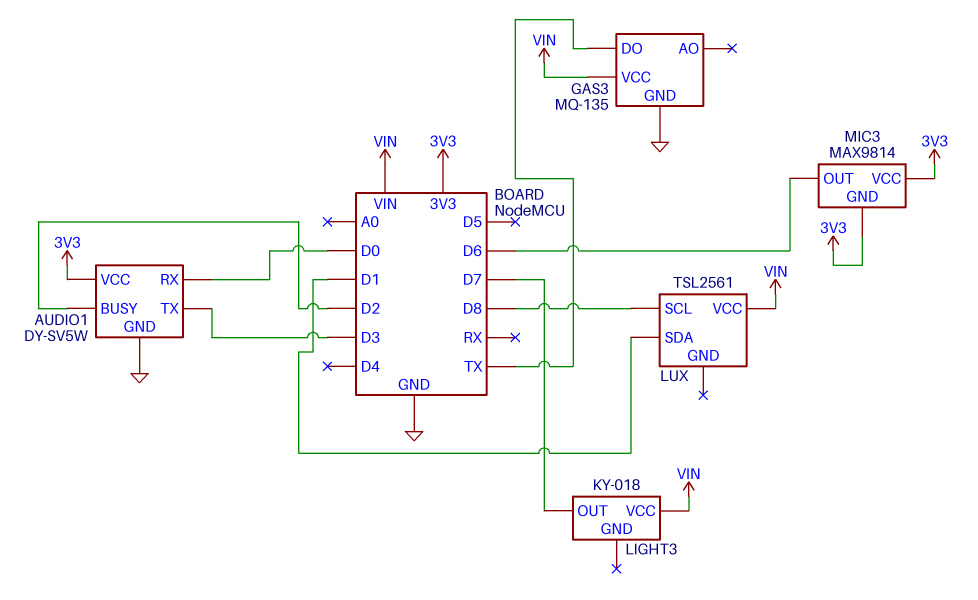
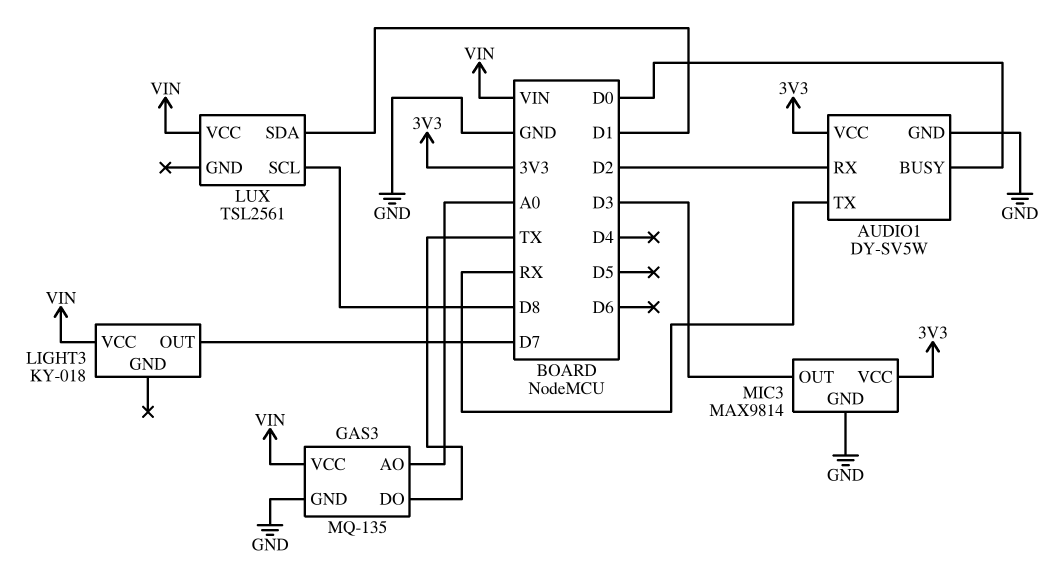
AUDIO1 pin BUSY: D2 -> D0
AUDIO1 pin RX: D0 -> D2
AUDIO1 pin TX: D3 -> RX
GAS3 pin AO: none -> A0
MIC3 pin GND: 3V3 -> GND
MIC3 pin OUT: D6 -> D3

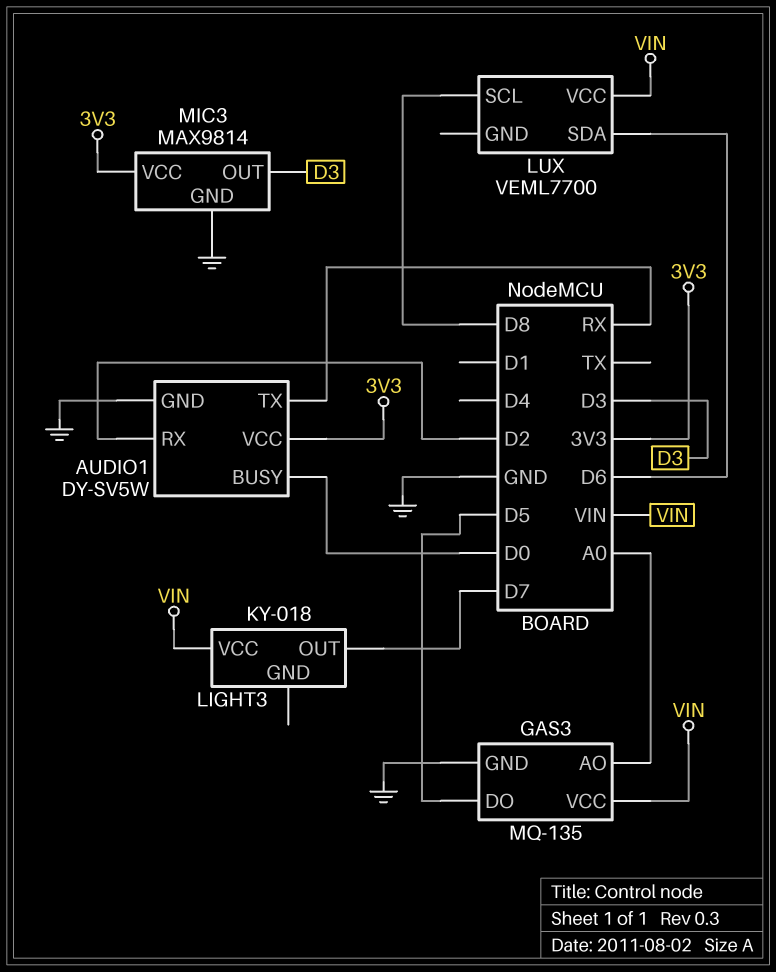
GAS3 pin DO: TX -> D5
LUX: TSL2561 -> VEML7700
LUX pin SDA: D1 -> D6

